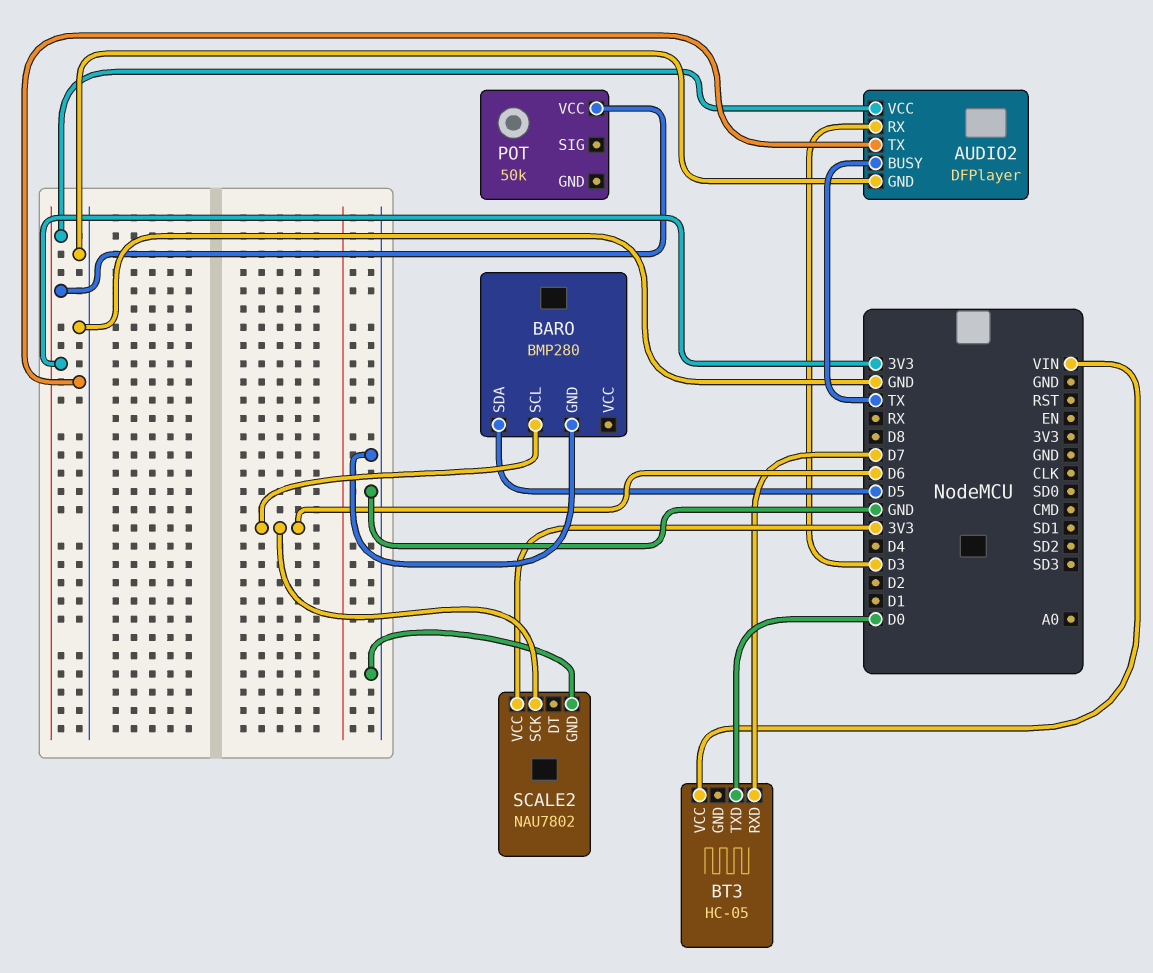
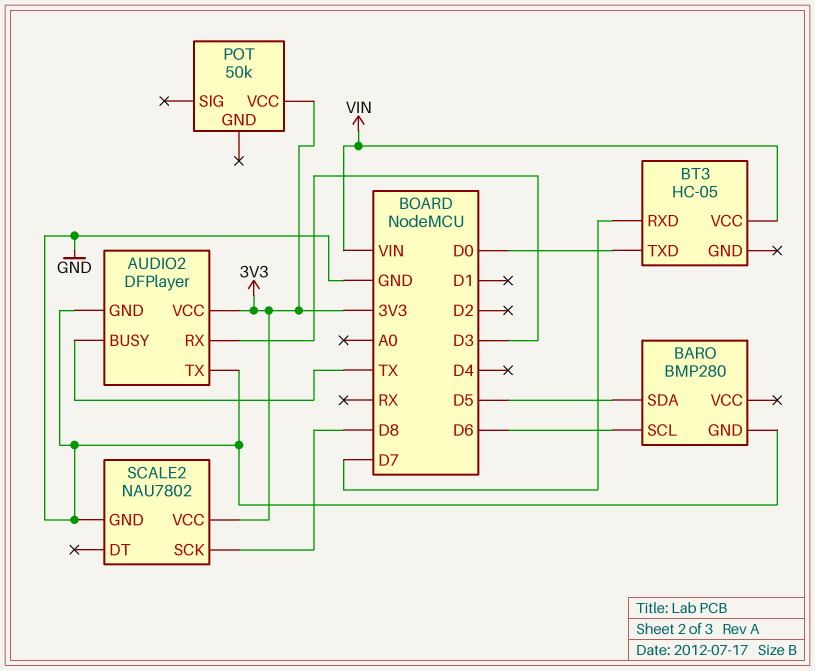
SCALE2 pin SCK: D6 -> D8

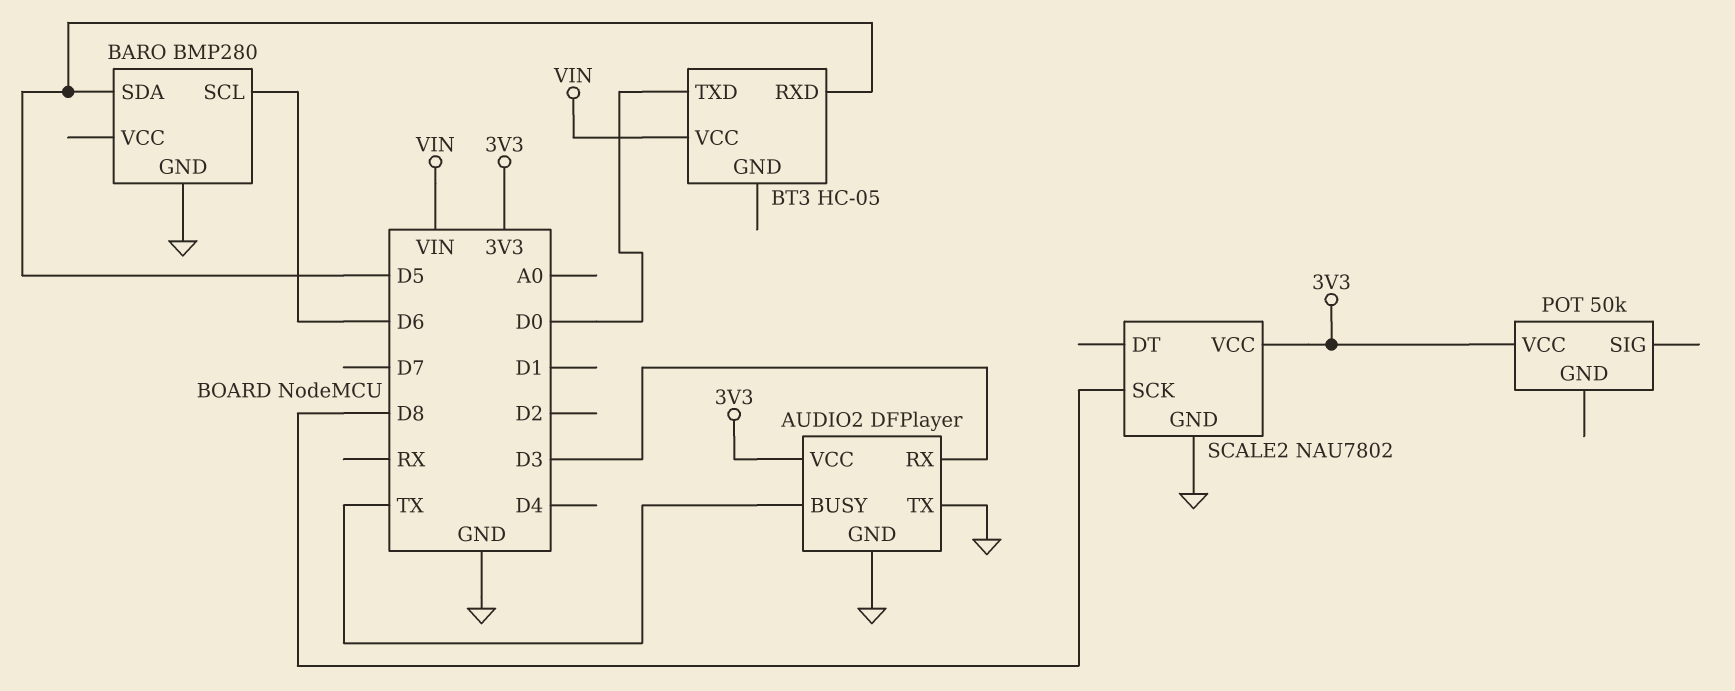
BT3 pin RXD: D7 -> D5

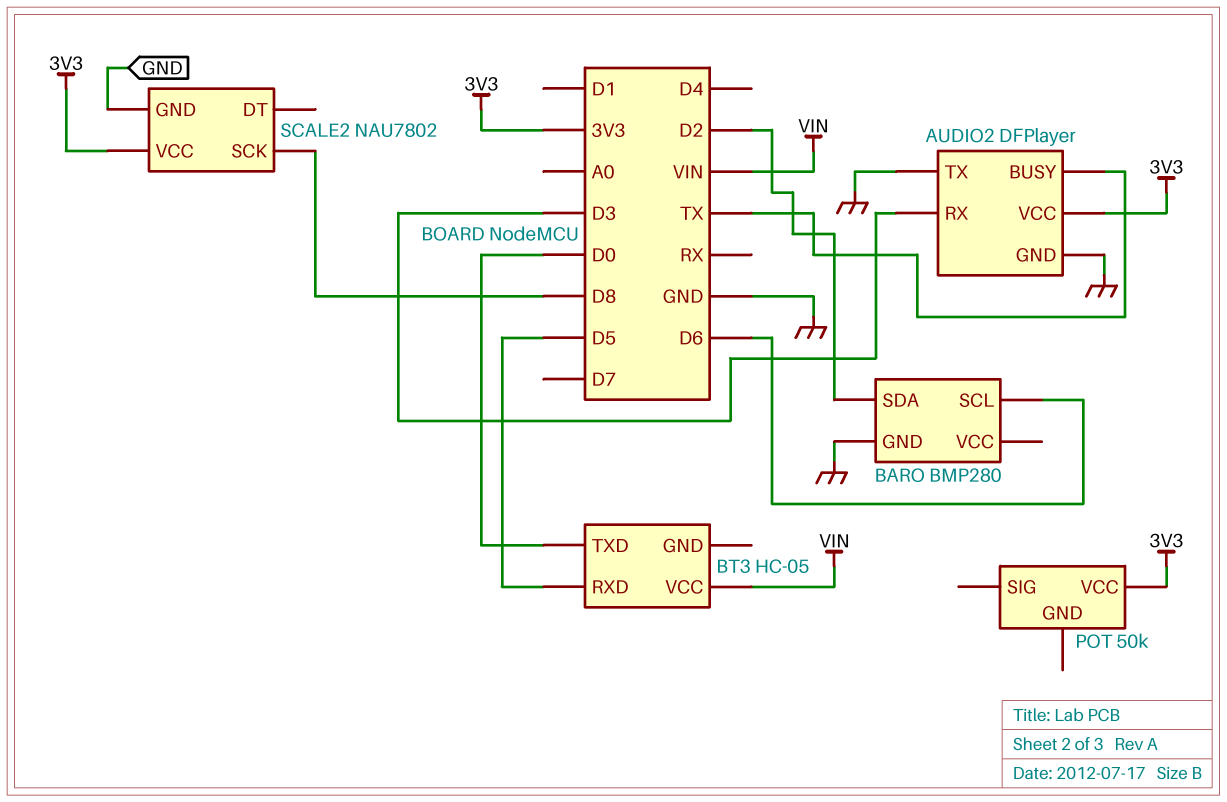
BARO pin SDA: D5 -> D2

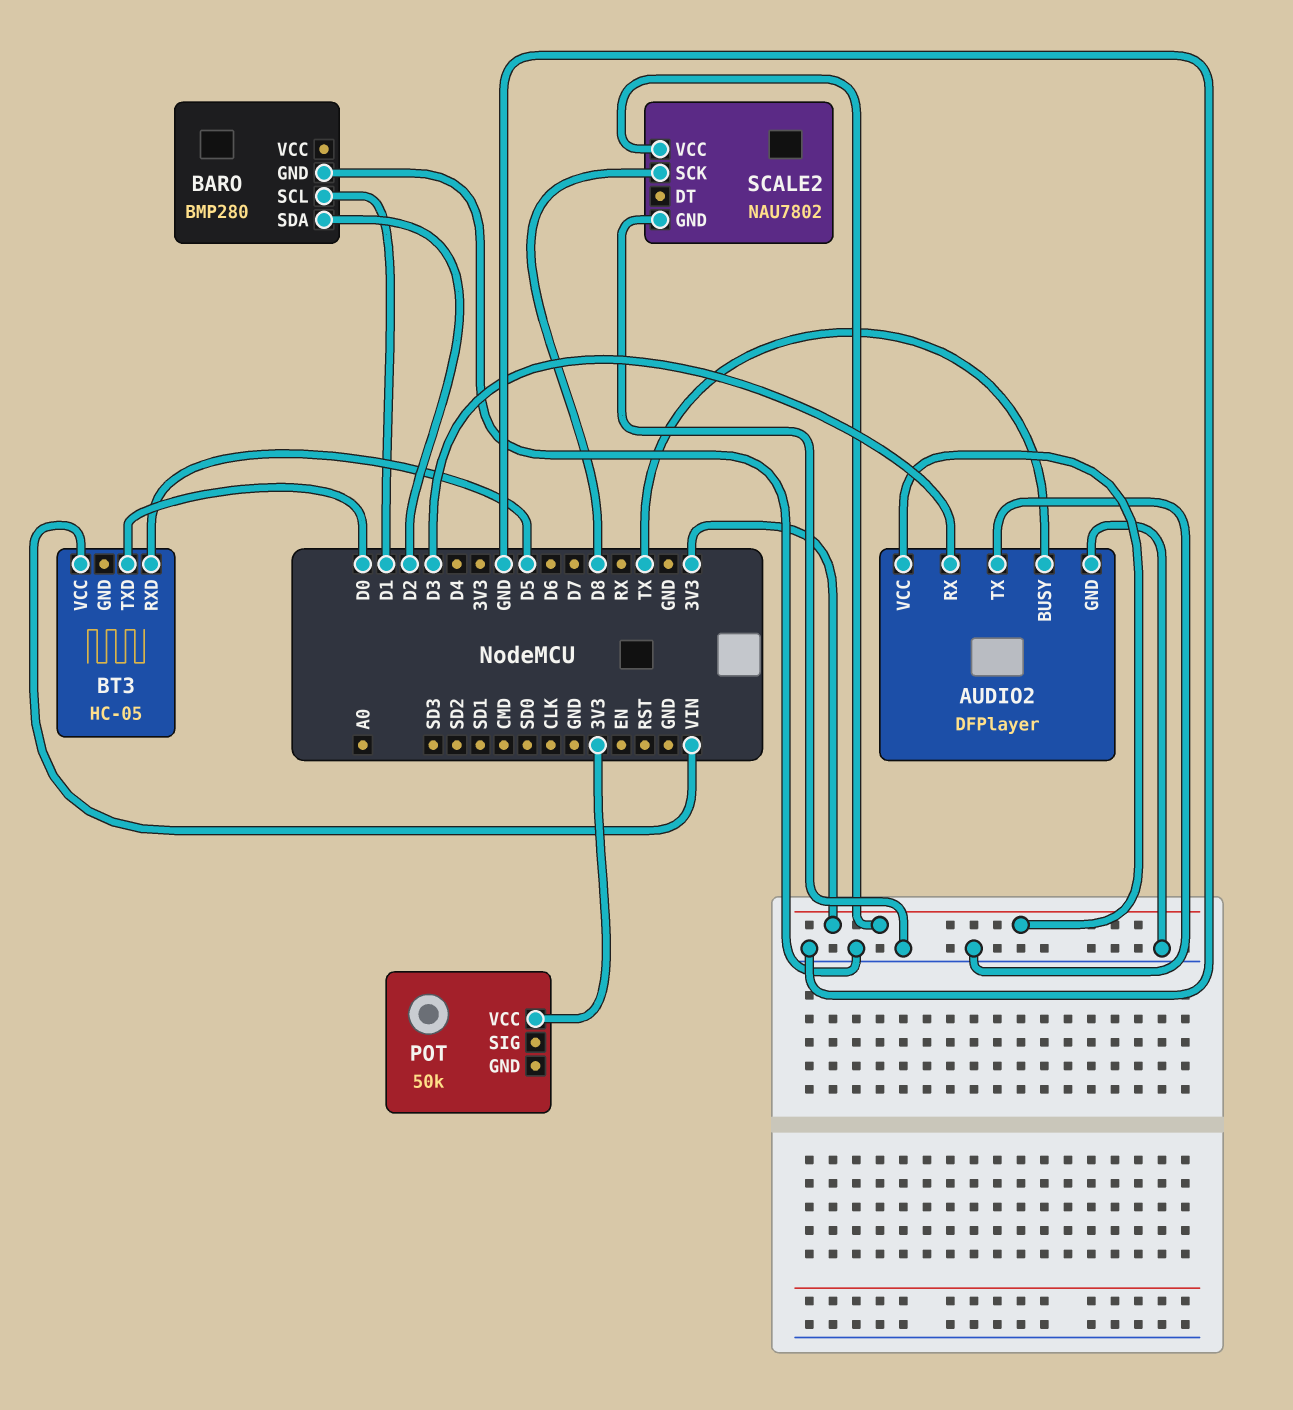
BARO pin SCL: D6 -> D1

